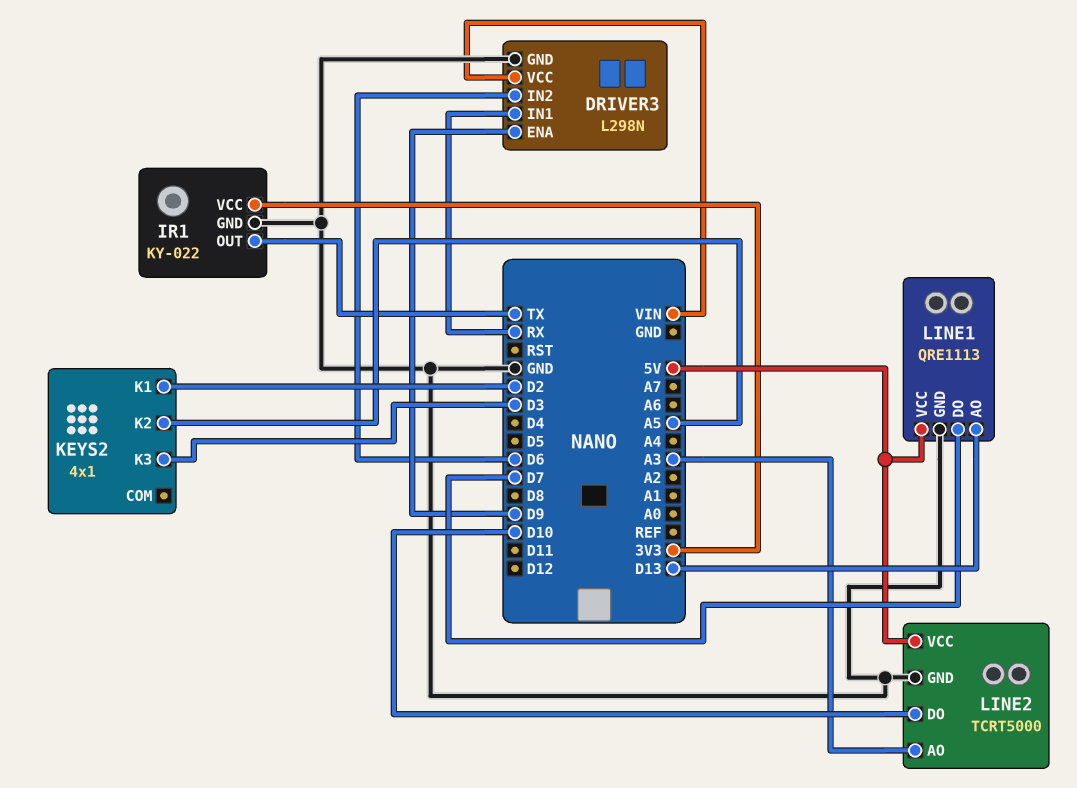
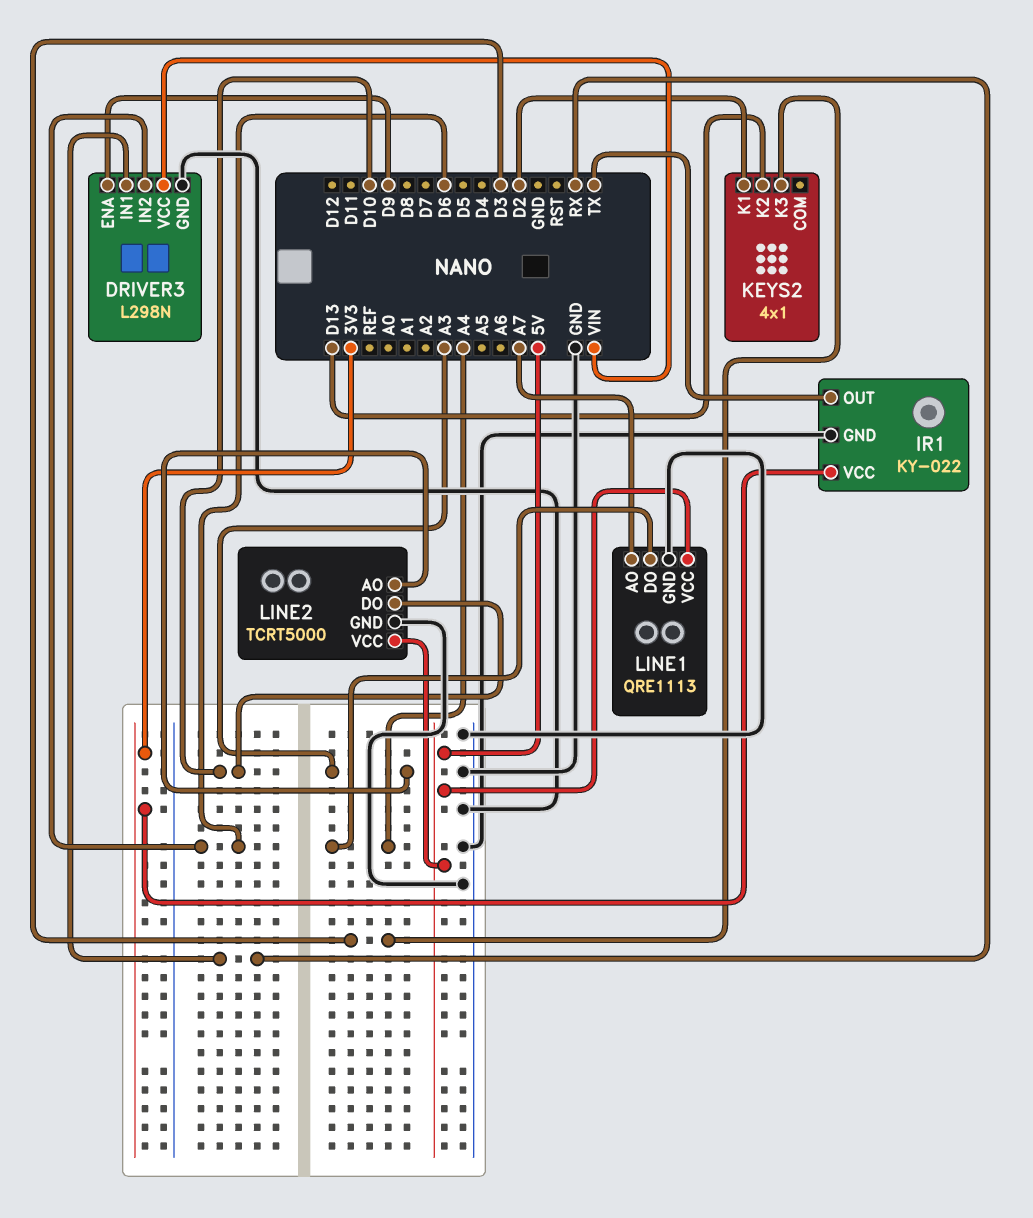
KEYS2 pin K2: A5 -> D13
LINE1 pin AO: D13 -> A7
LINE1 pin DO: D7 -> A4

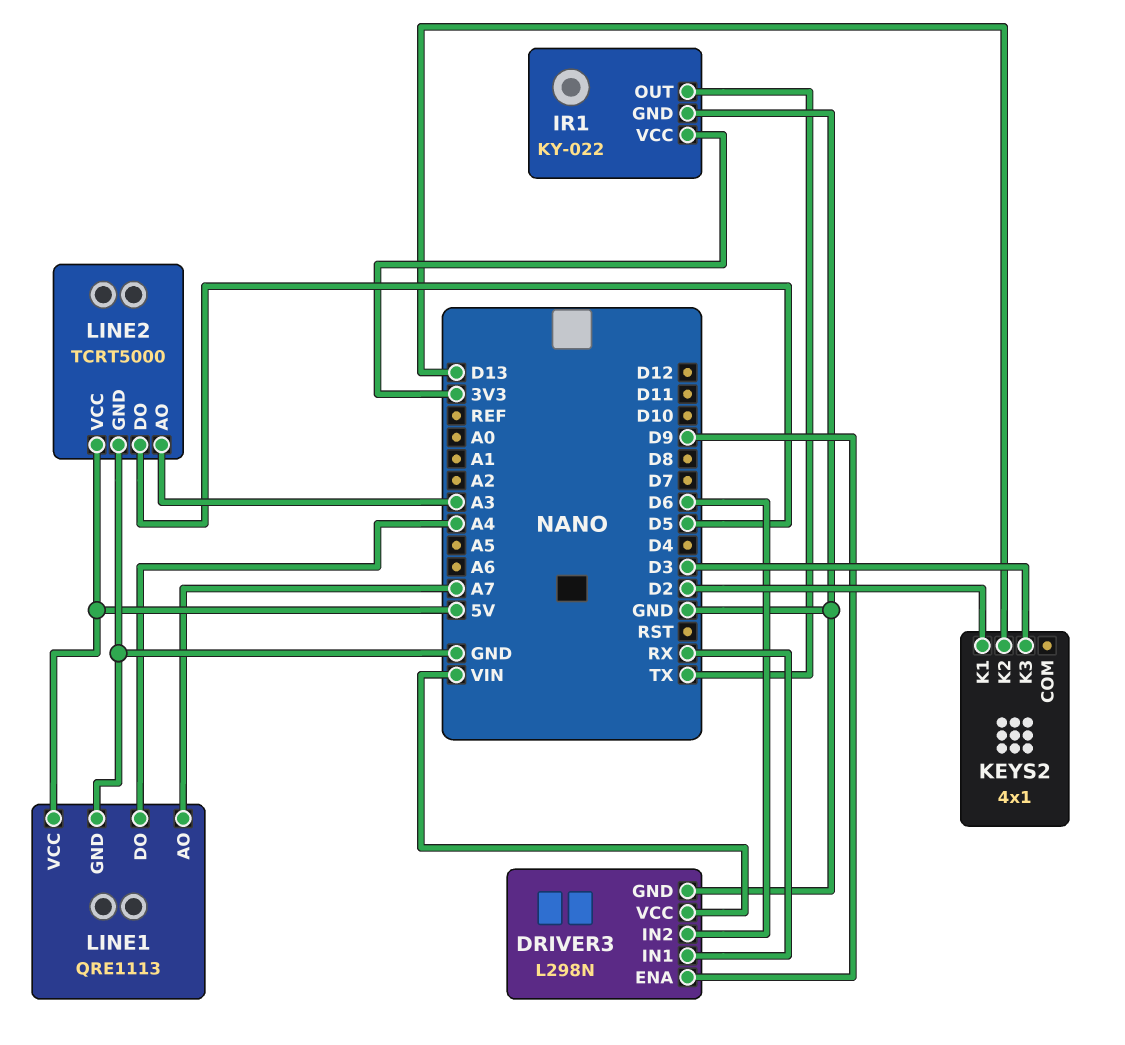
LINE2 pin DO: D10 -> D5

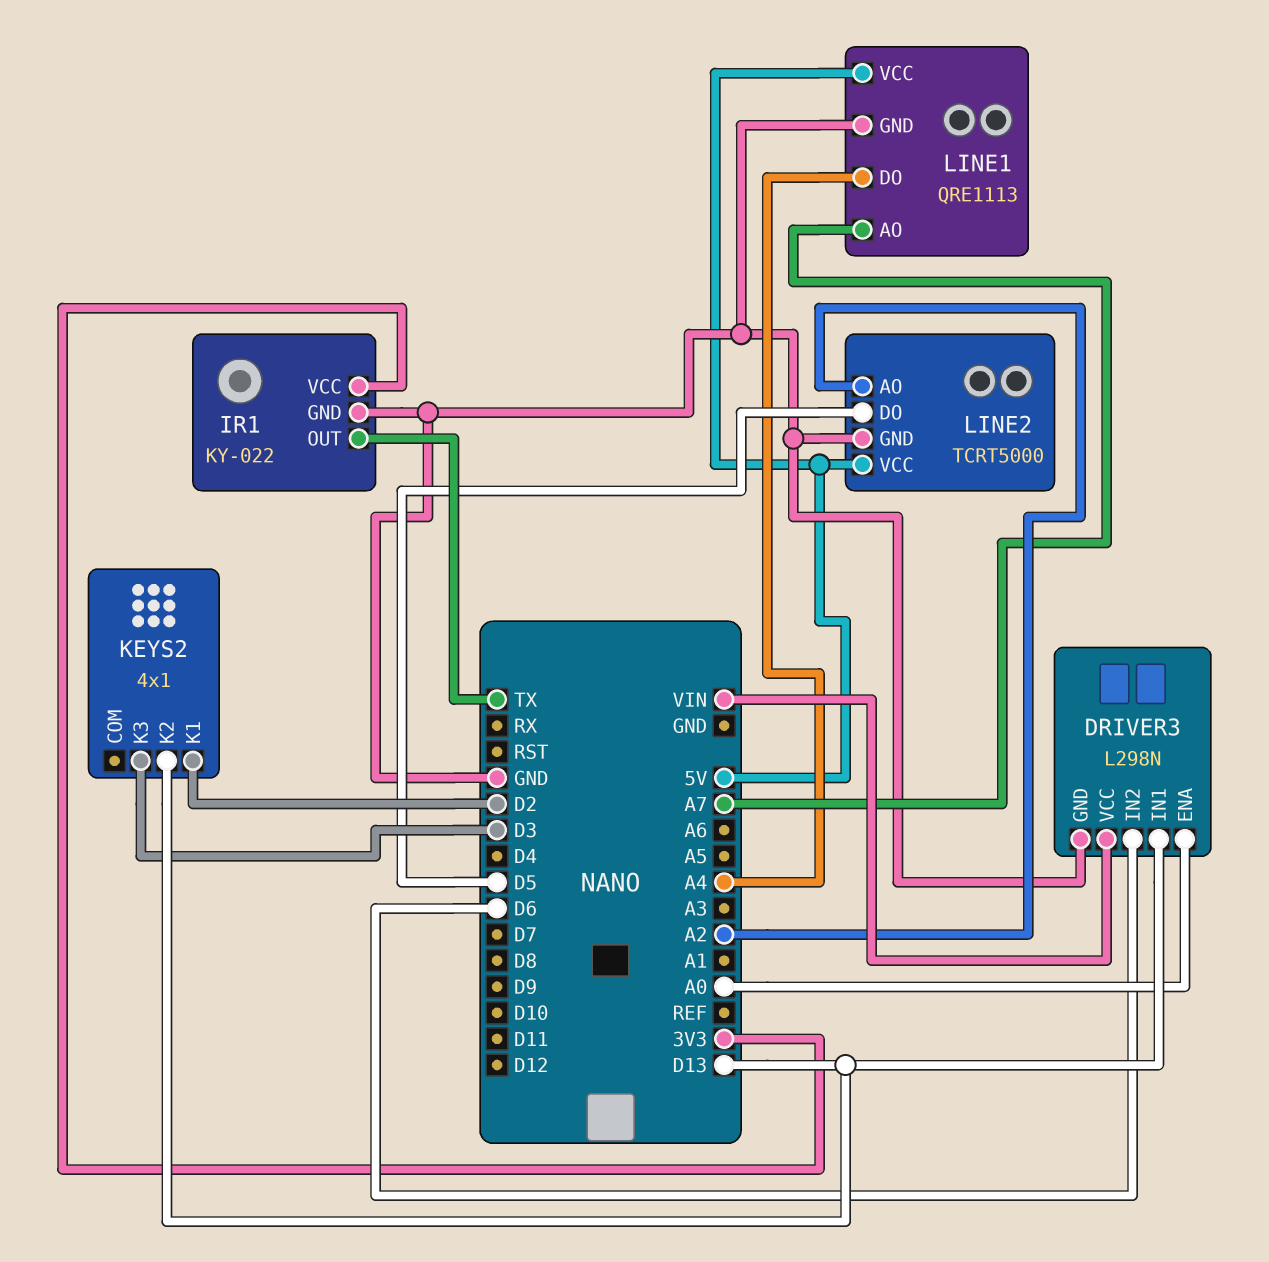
DRIVER3 pin ENA: D9 -> A0
DRIVER3 pin IN1: RX -> D13
LINE2 pin AO: A3 -> A2

